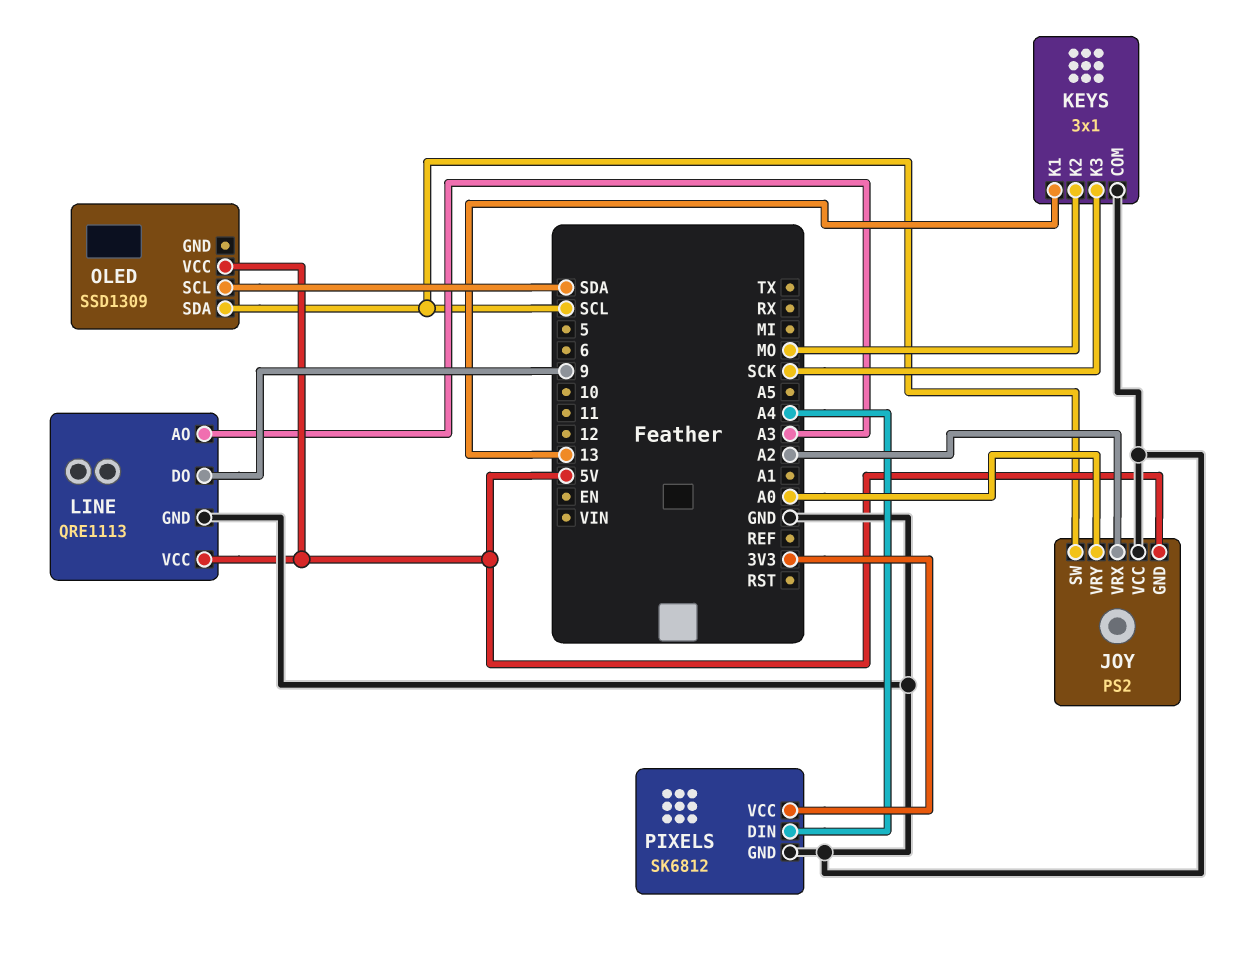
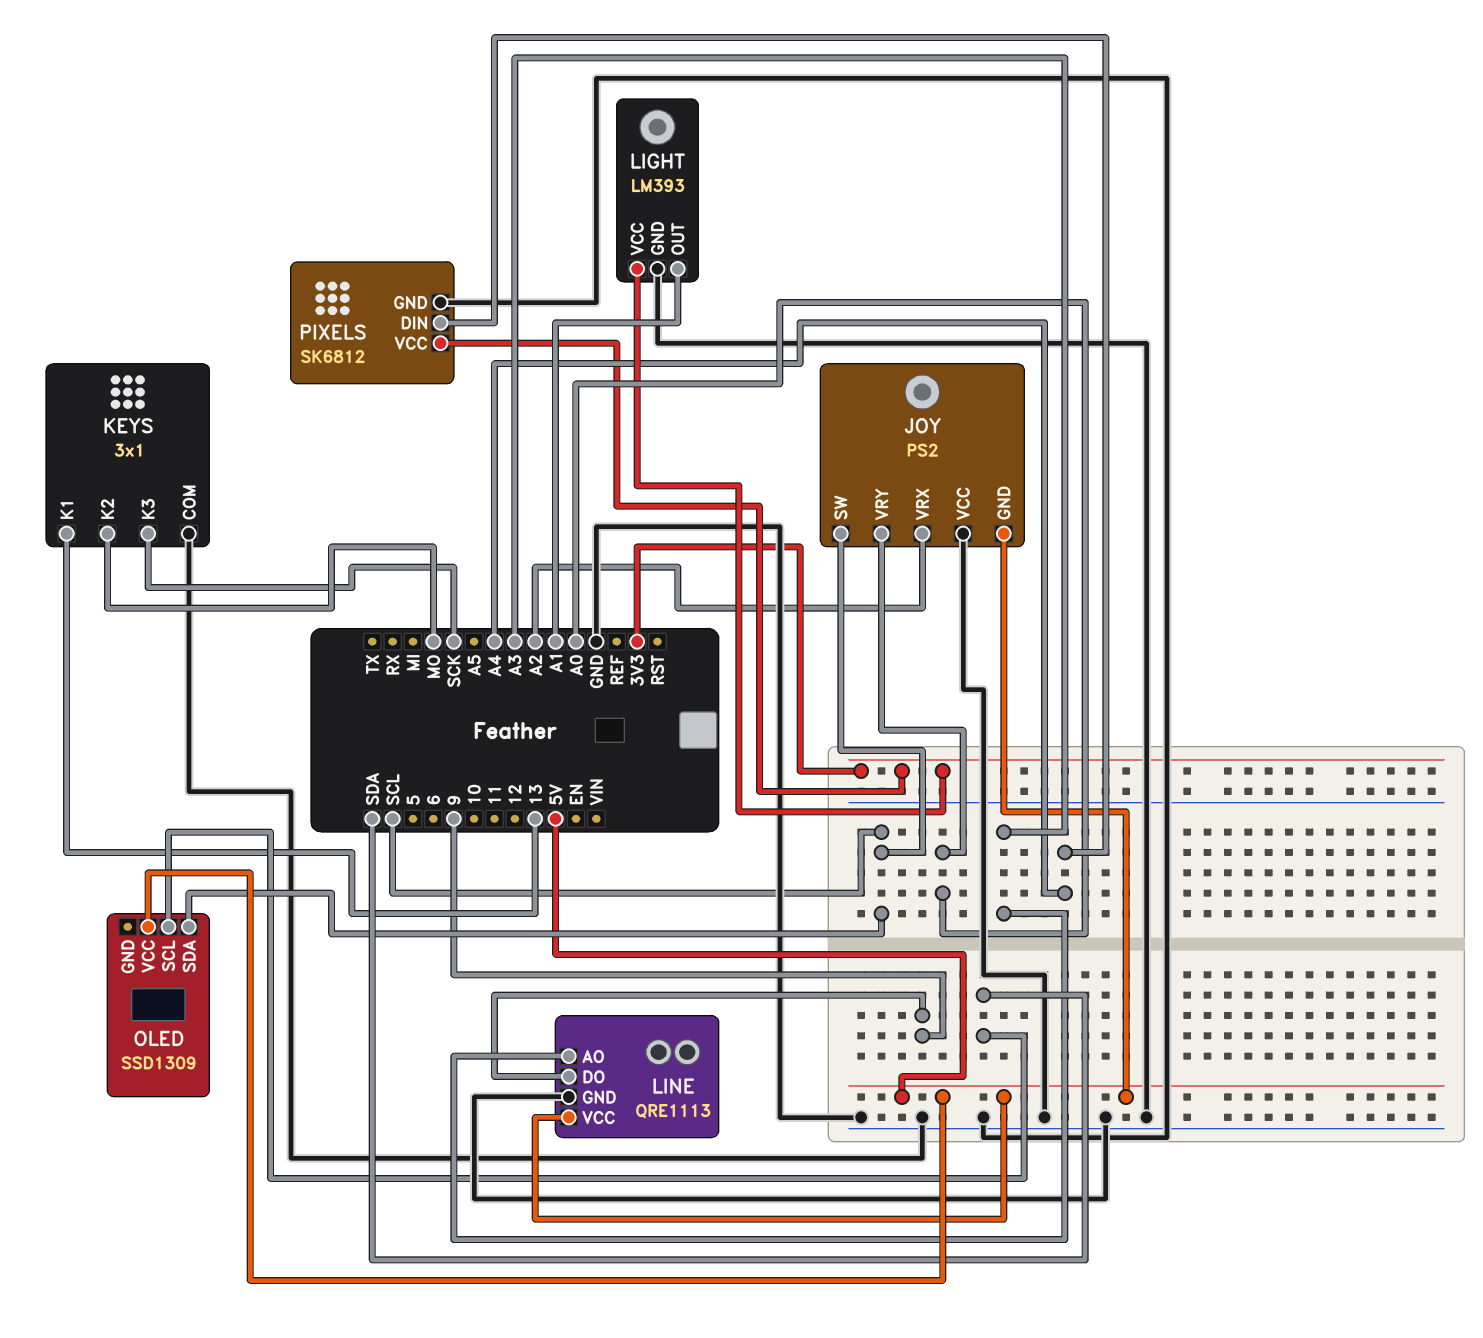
LIGHT: none -> LM393
LIGHT pin GND: none -> GND
LIGHT pin OUT: none -> A1
LIGHT pin VCC: none -> 3V3

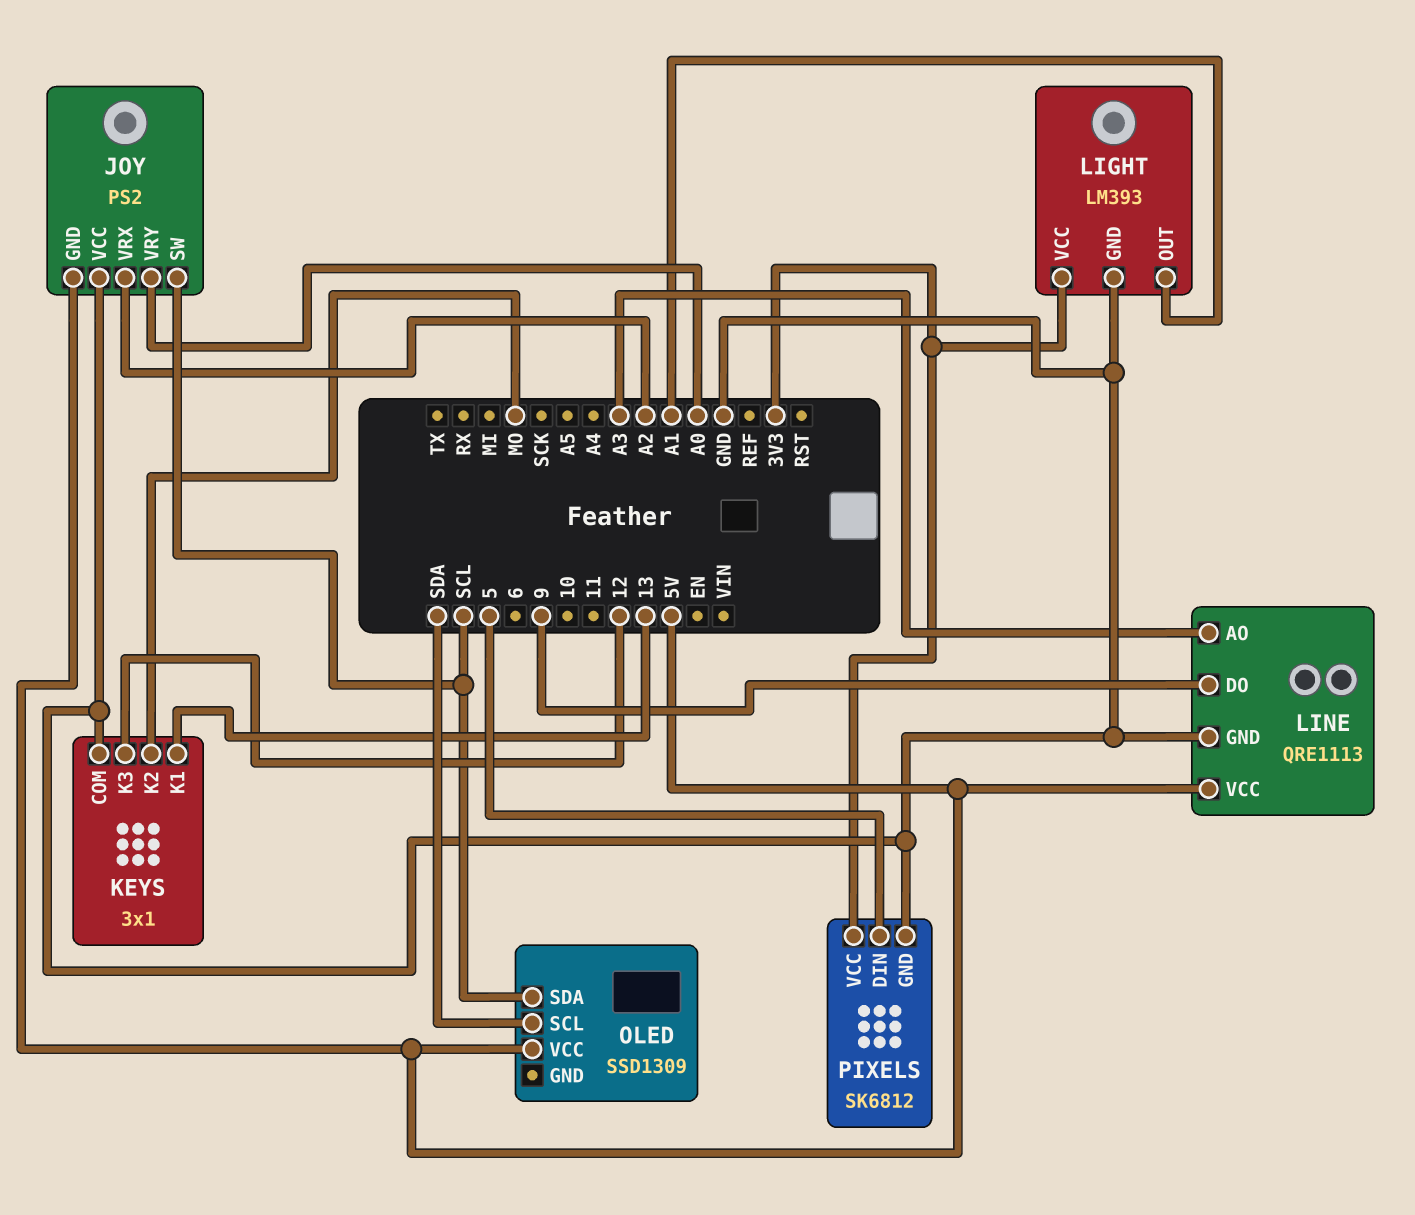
KEYS pin K3: SCK -> 12
PIXELS pin DIN: A4 -> 5

